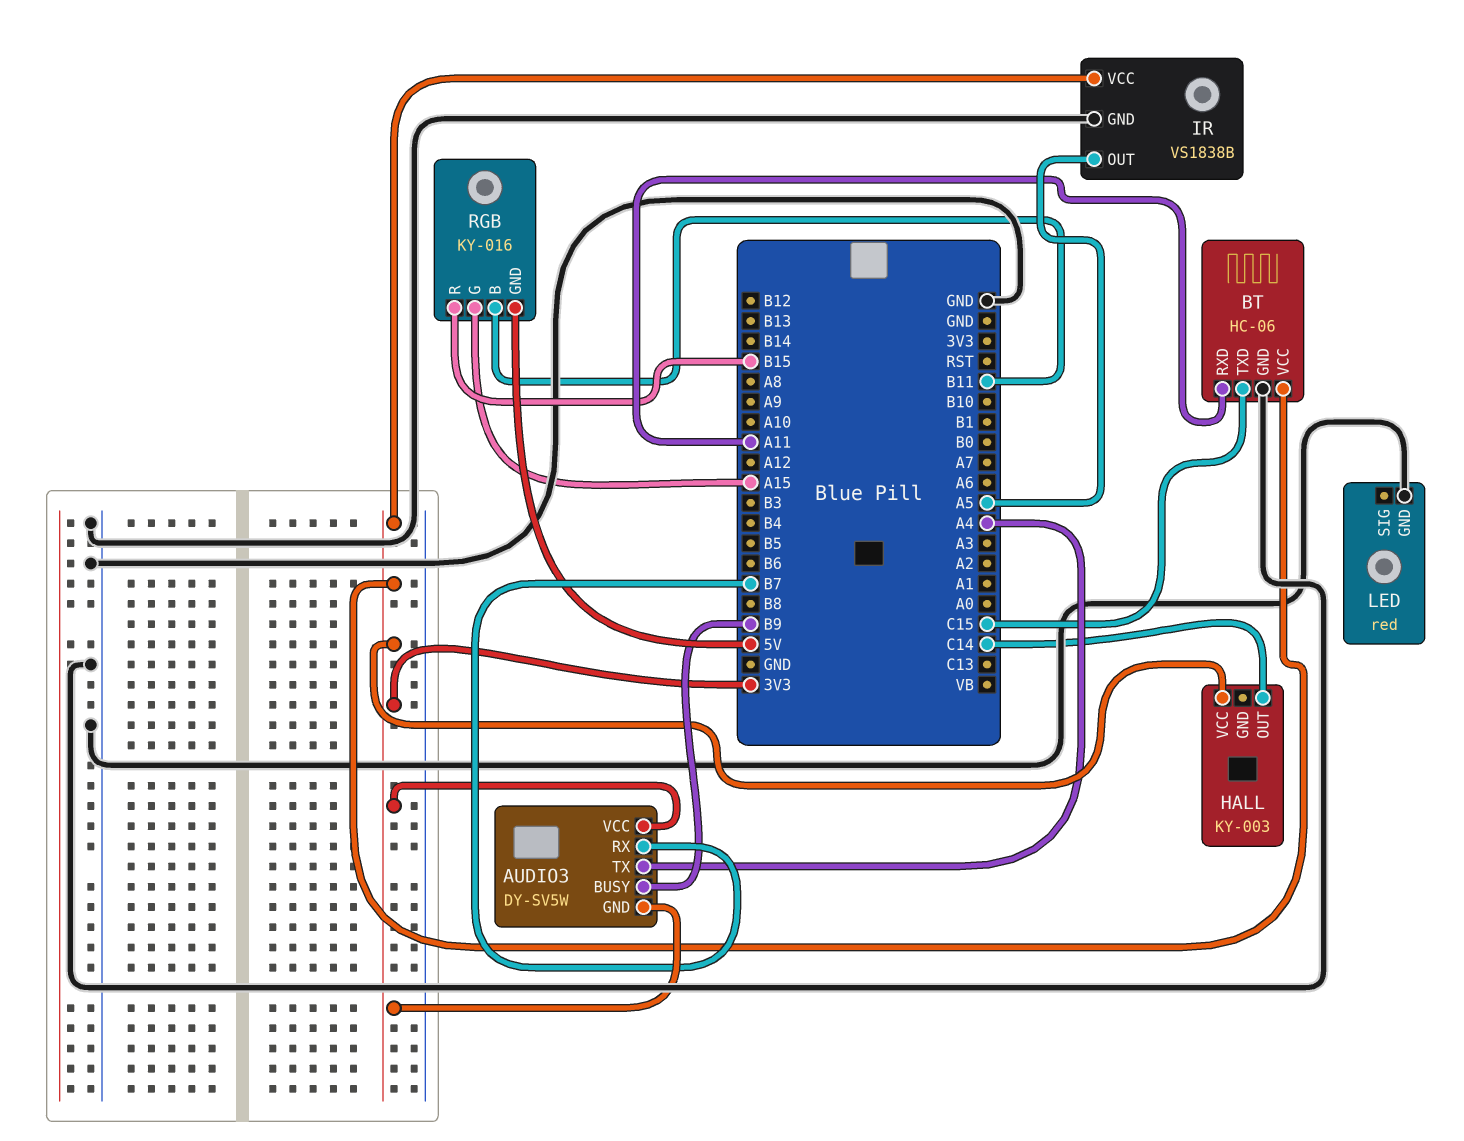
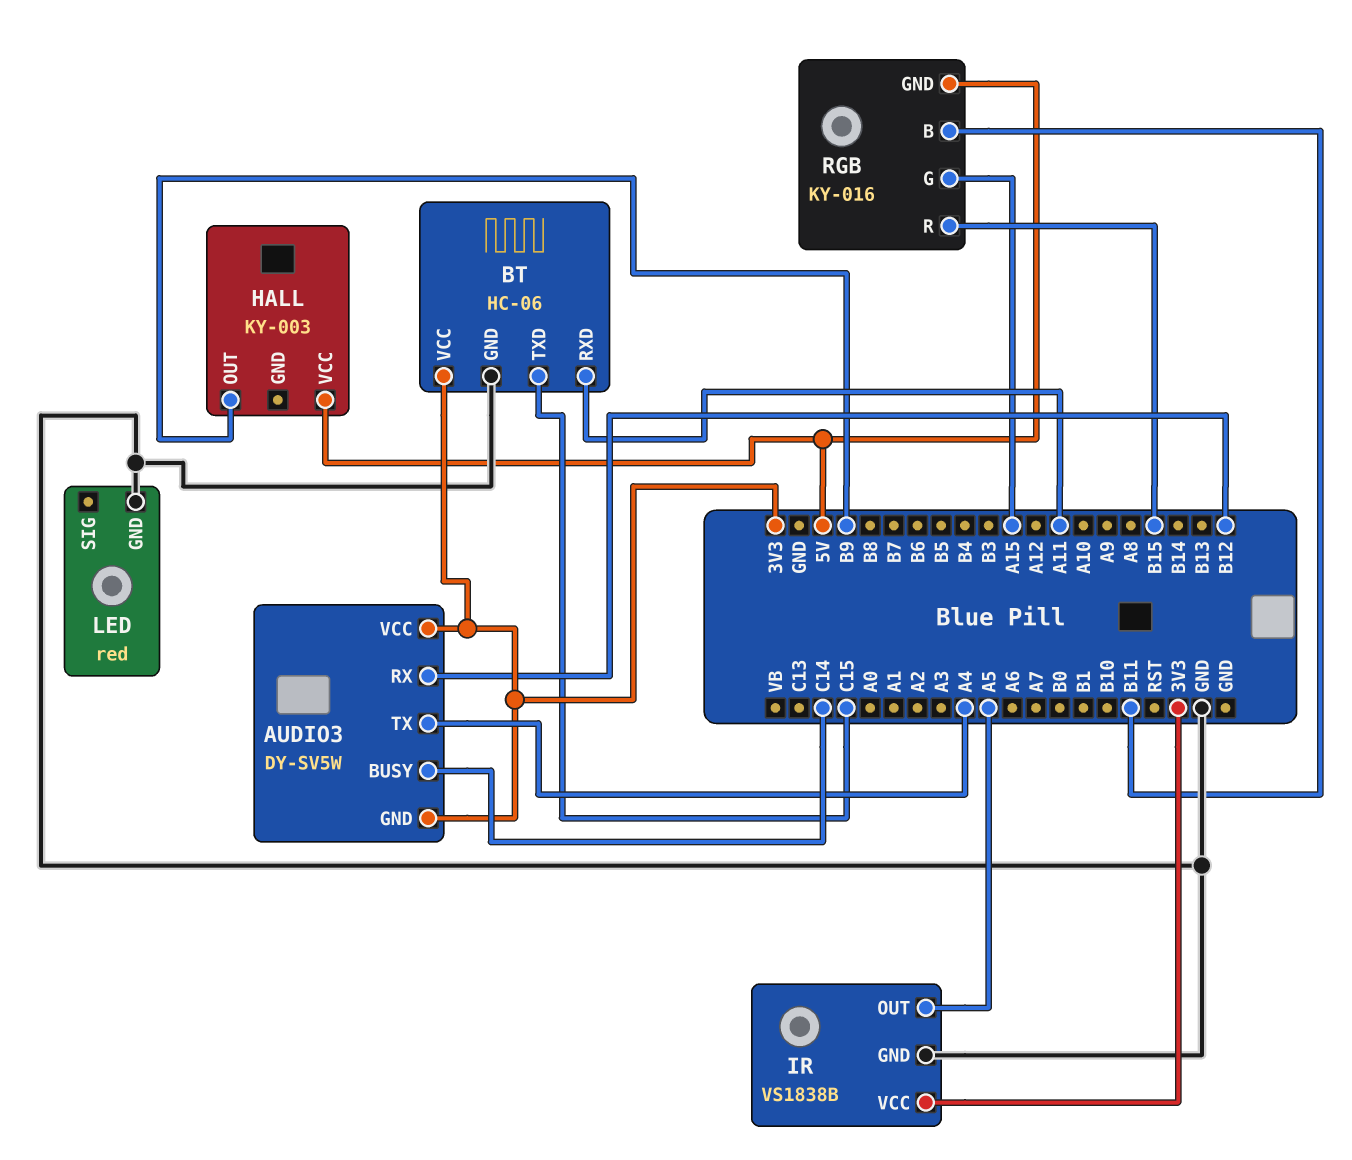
AUDIO3 pin BUSY: B9 -> C14
AUDIO3 pin RX: B7 -> B12
HALL pin OUT: C14 -> B9
HALL pin VCC: 3V3 -> 5V

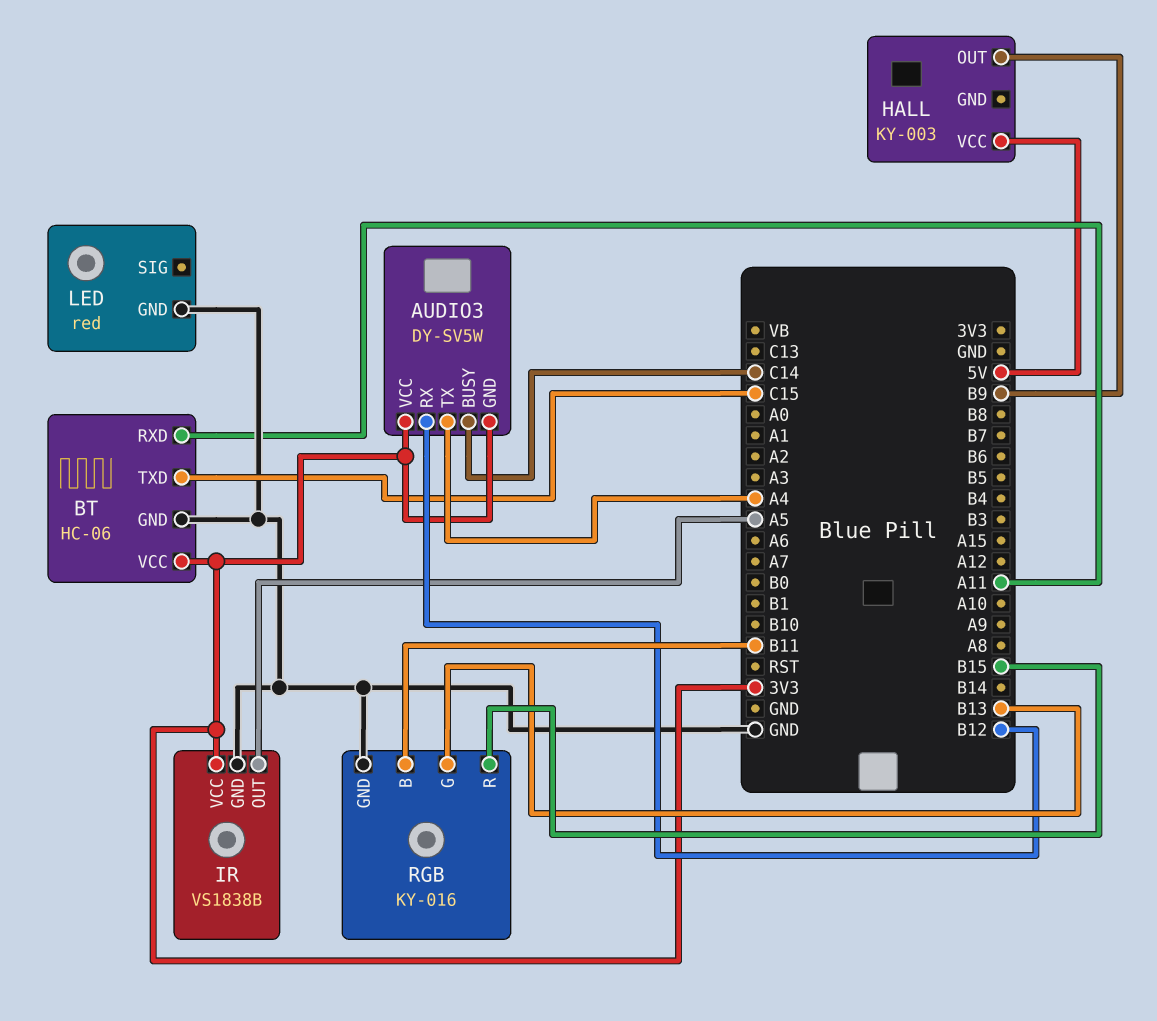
RGB pin G: A15 -> B13
RGB pin GND: 5V -> GND

